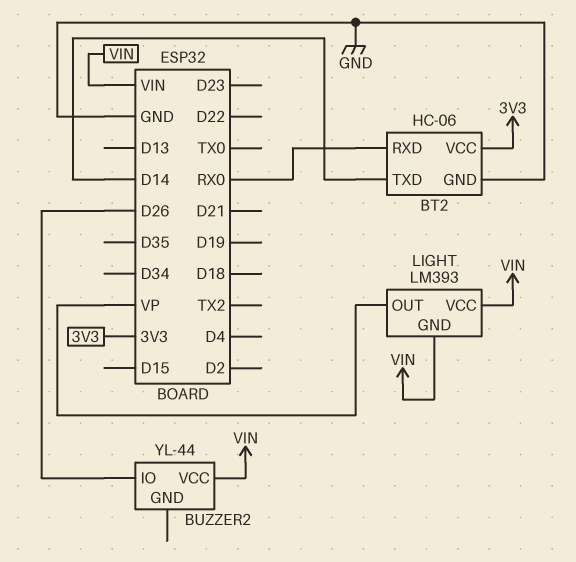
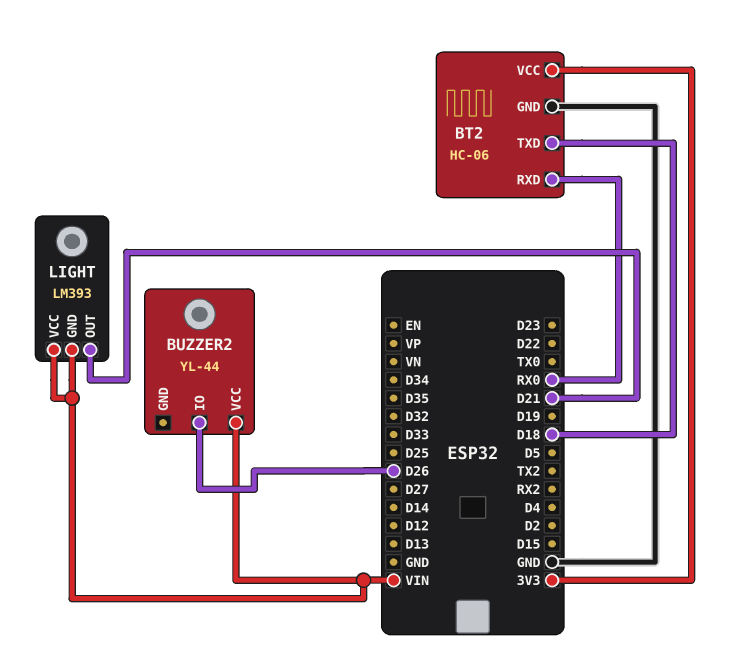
BT2 pin TXD: D14 -> D18
LIGHT pin OUT: VP -> D21

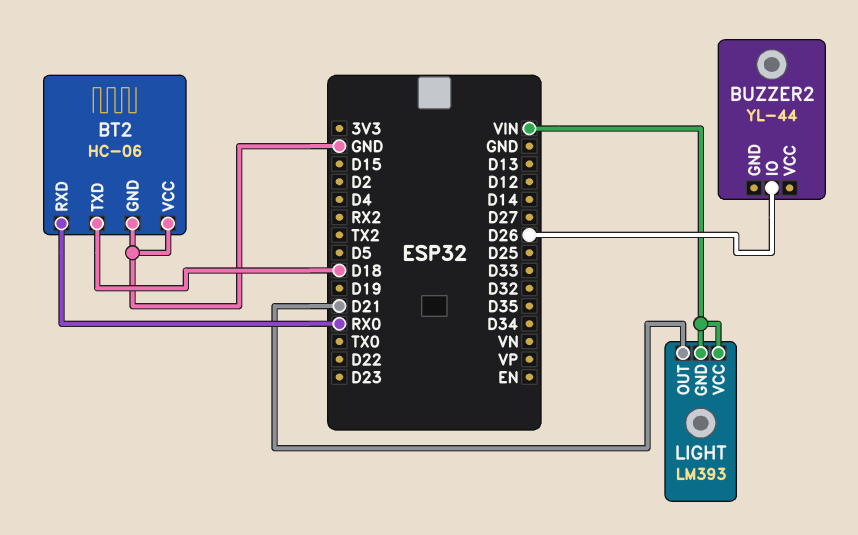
BT2 pin VCC: 3V3 -> GND
BUZZER2 pin VCC: VIN -> none

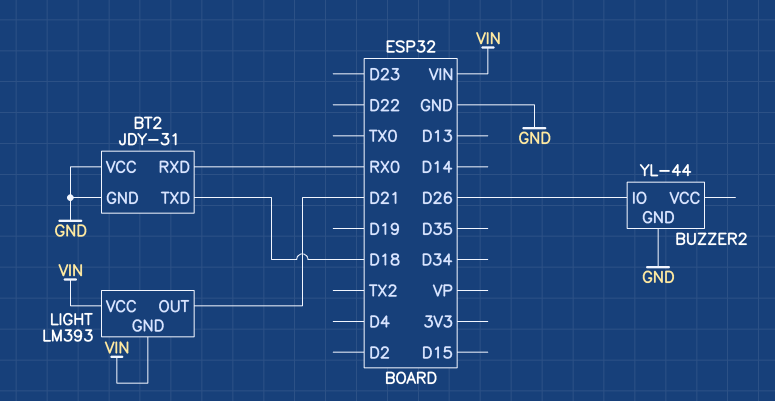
BT2: HC-06 -> JDY-31
BUZZER2 pin GND: none -> GND

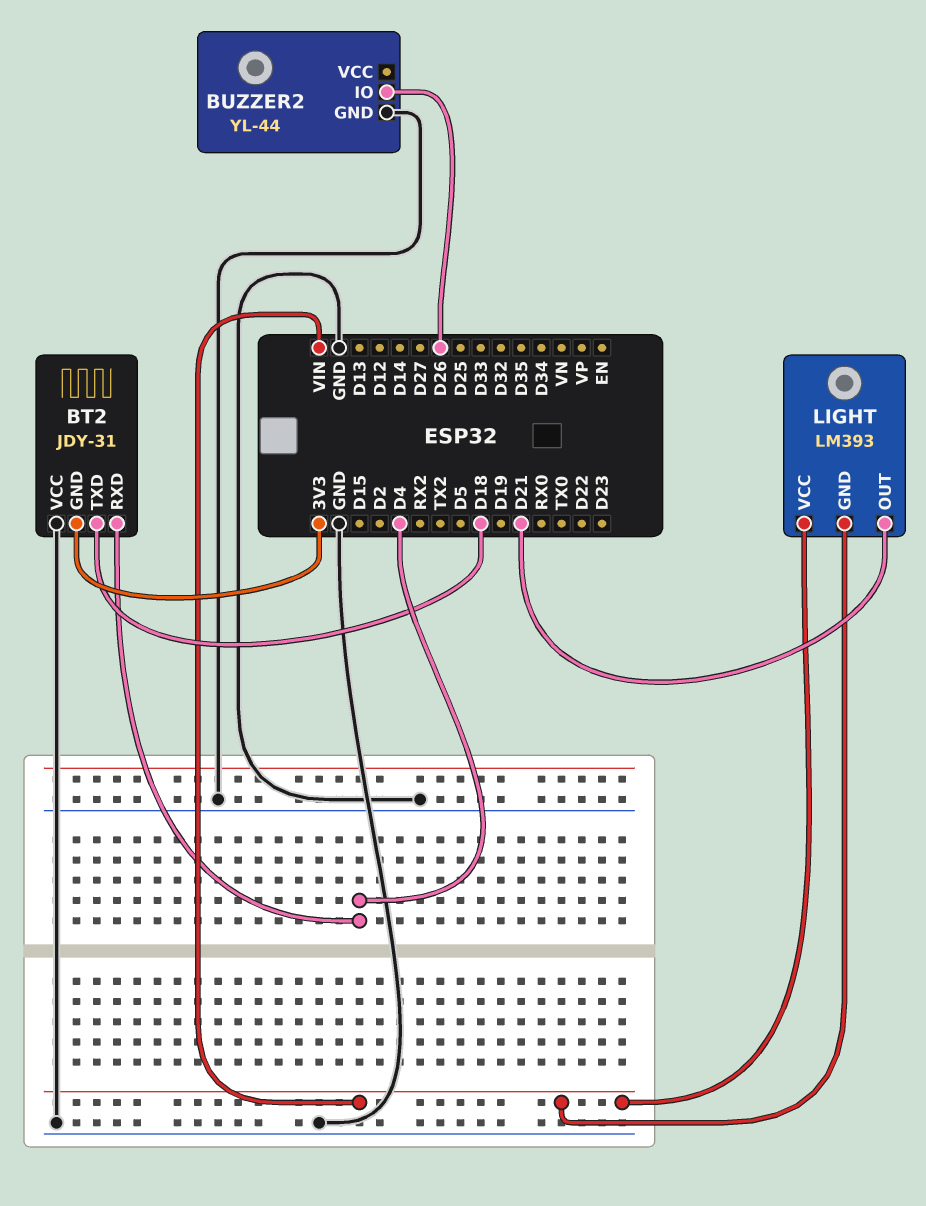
BT2 pin GND: GND -> 3V3
BT2 pin RXD: RX0 -> D4

